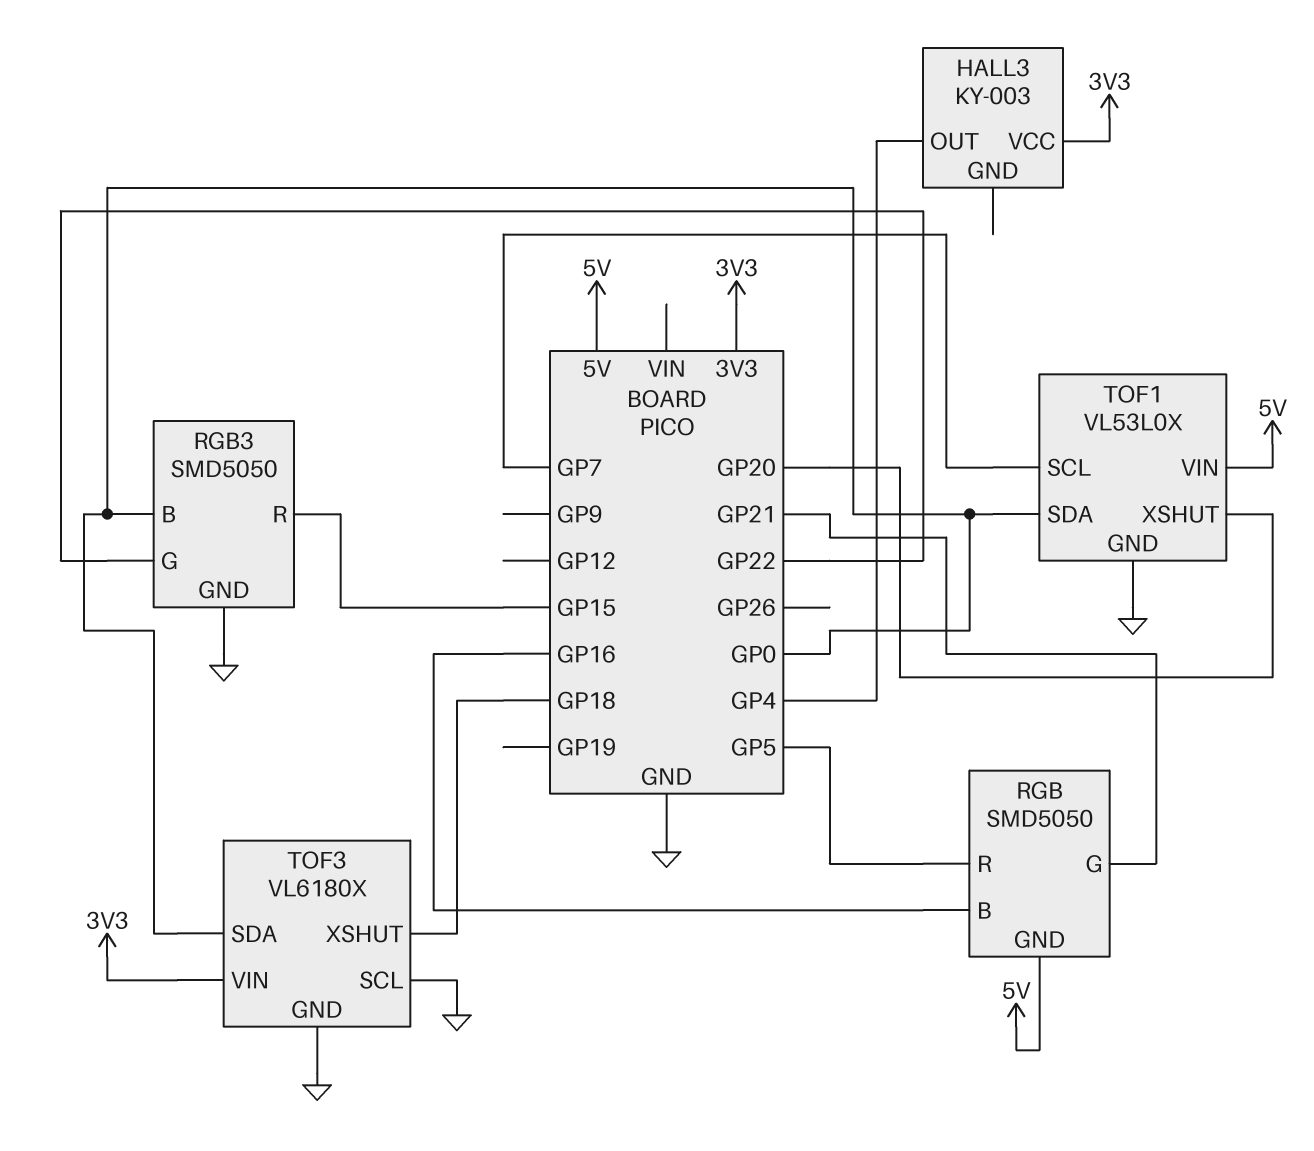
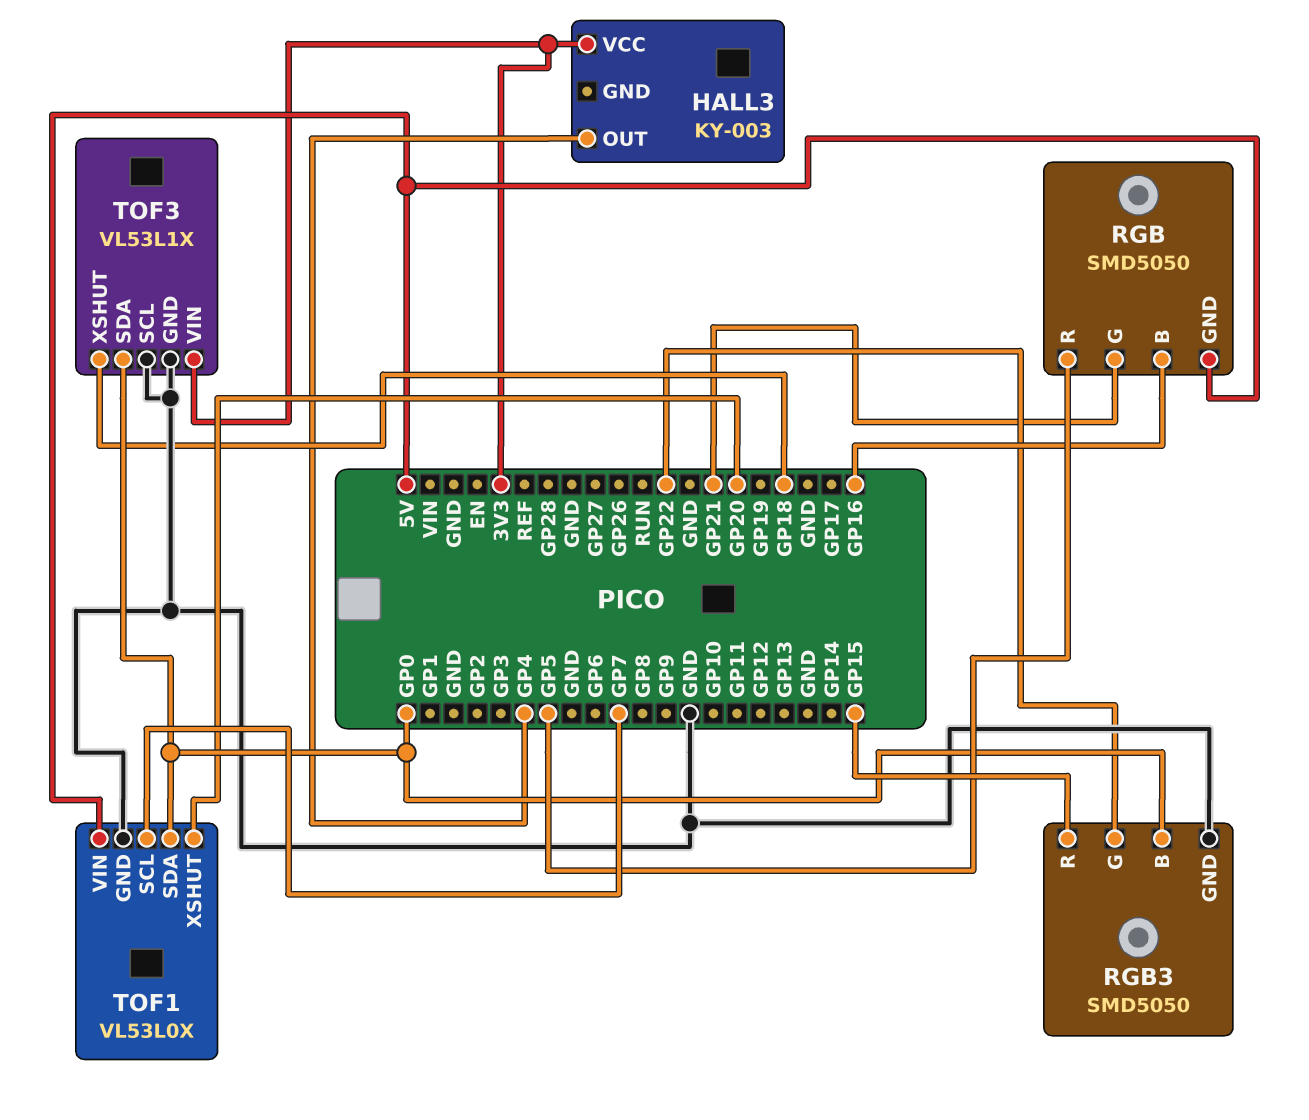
TOF3: VL6180X -> VL53L1X

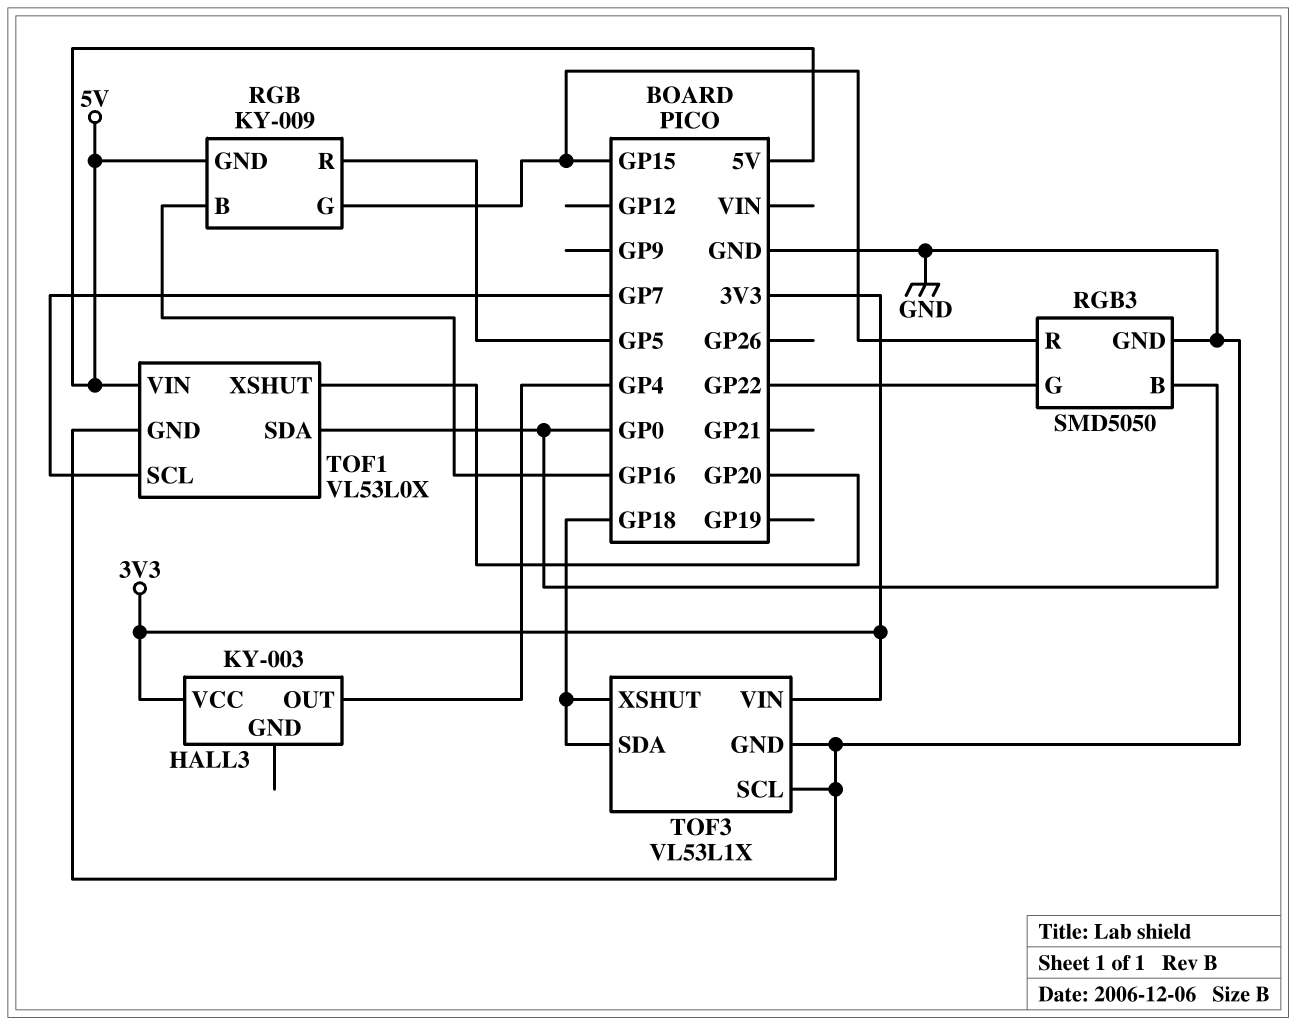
RGB: SMD5050 -> KY-009
RGB pin G: GP21 -> GP15
TOF3 pin SDA: GP0 -> GP18

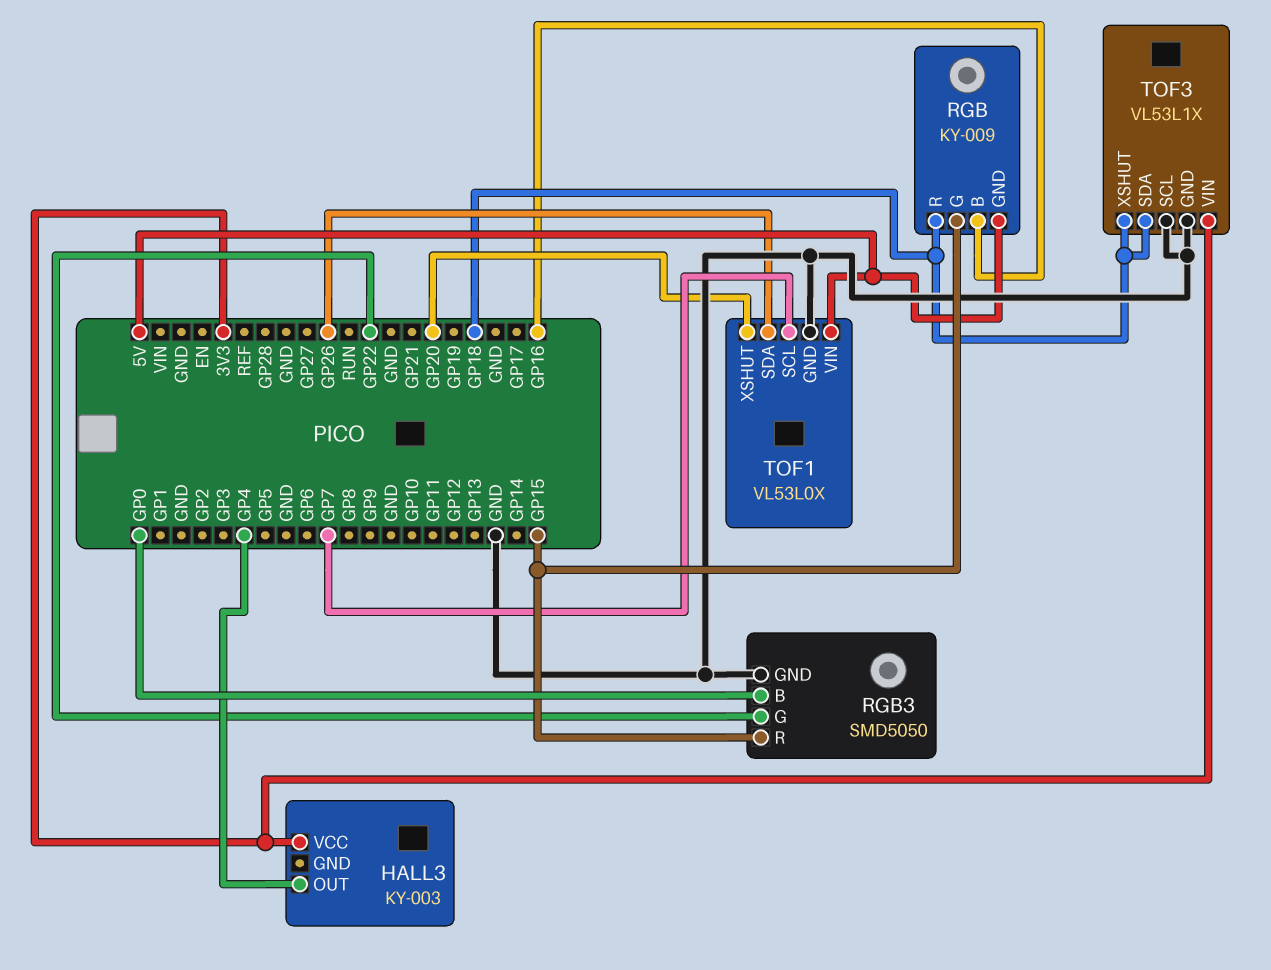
RGB pin R: GP5 -> GP18
TOF1 pin SDA: GP0 -> GP26

